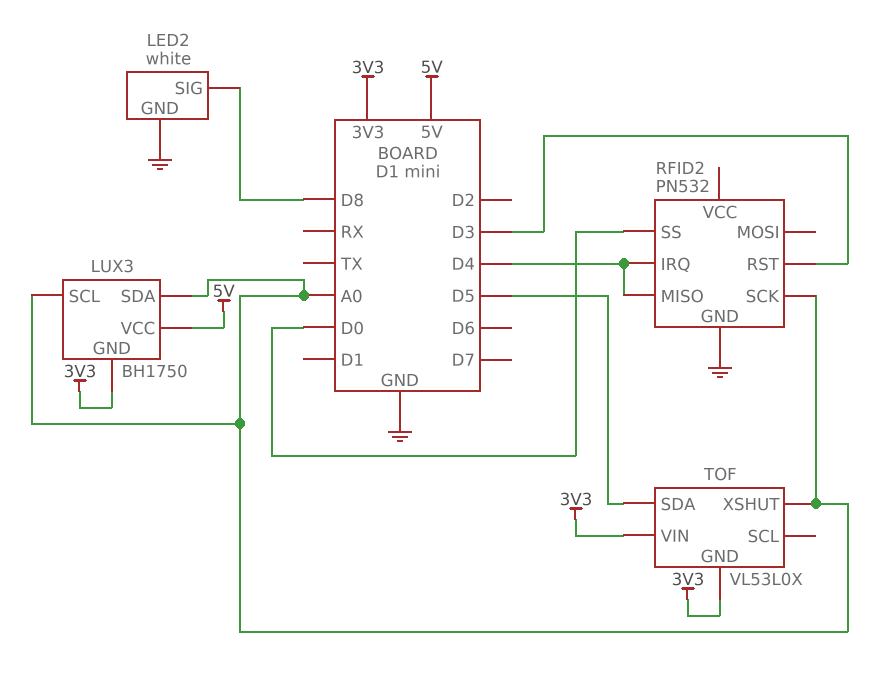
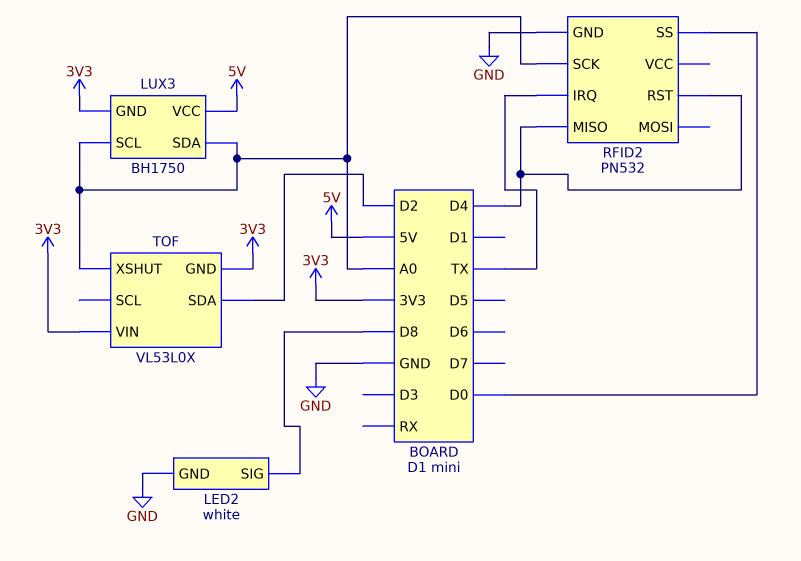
RFID2 pin IRQ: D4 -> TX
RFID2 pin RST: D3 -> D4
TOF pin SDA: D5 -> D2

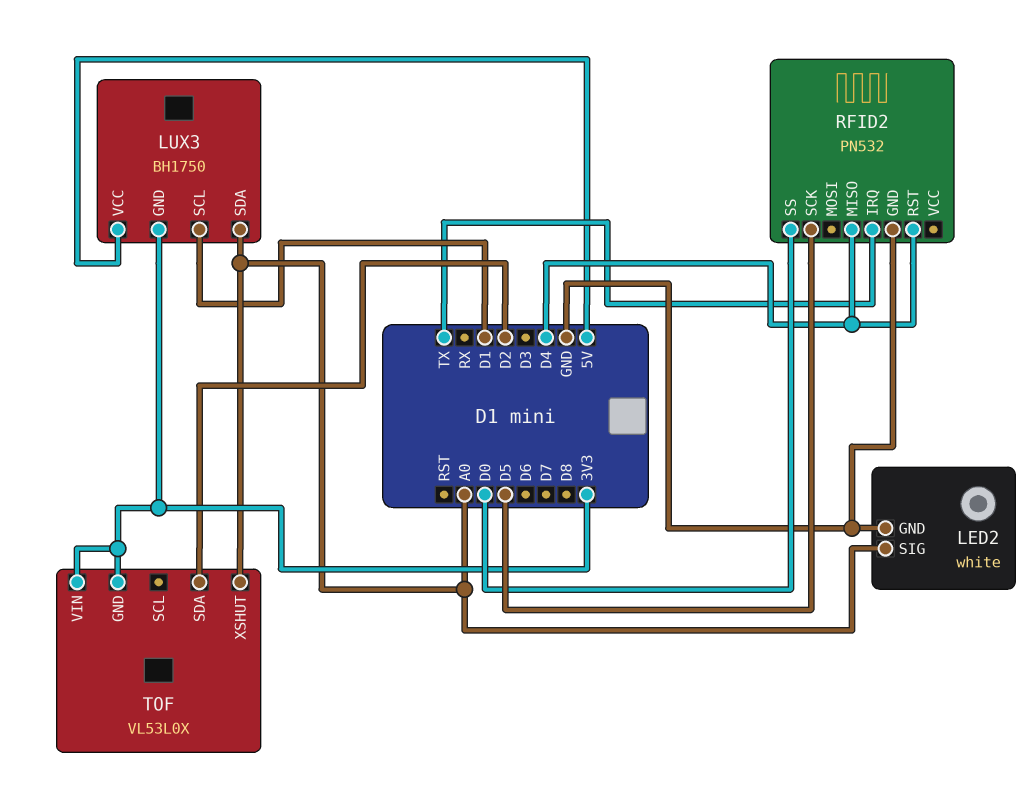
LED2 pin SIG: D8 -> A0
LUX3 pin SCL: A0 -> D1
RFID2 pin SCK: A0 -> D5

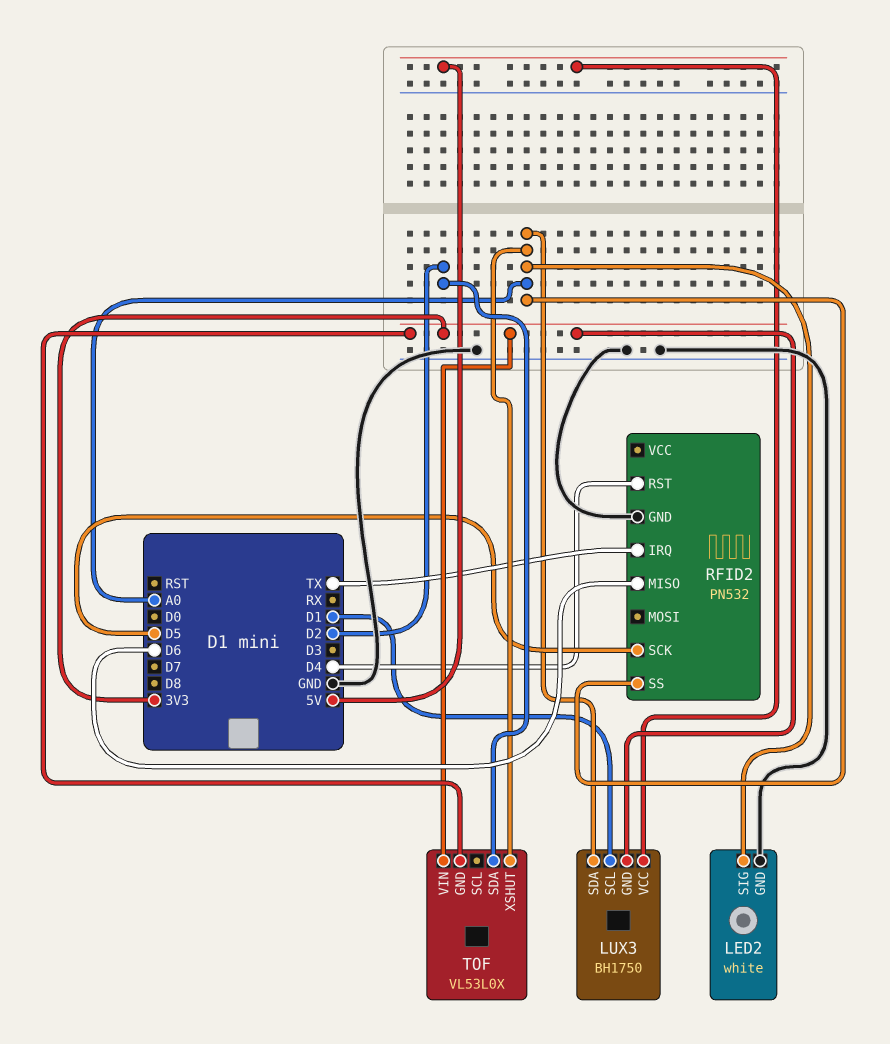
RFID2 pin MISO: D4 -> D6
RFID2 pin SS: D0 -> A0

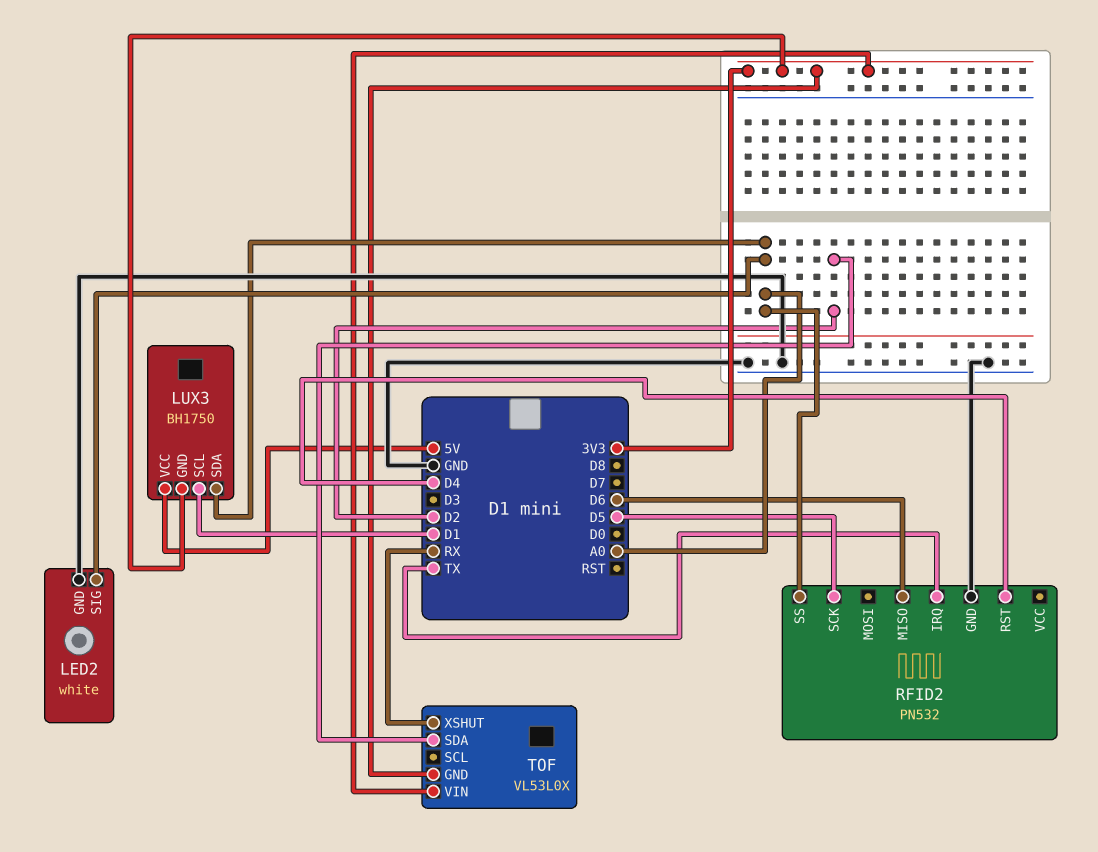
TOF pin XSHUT: A0 -> RX

